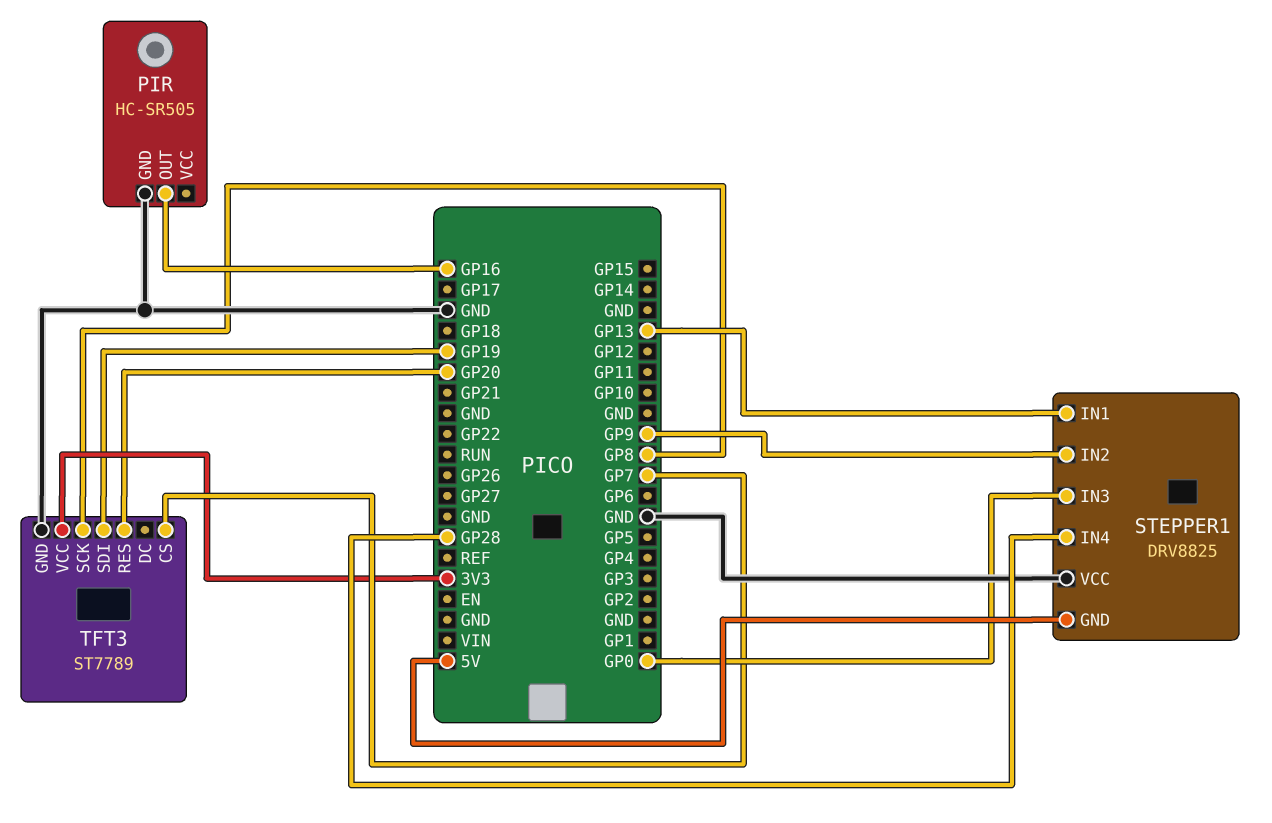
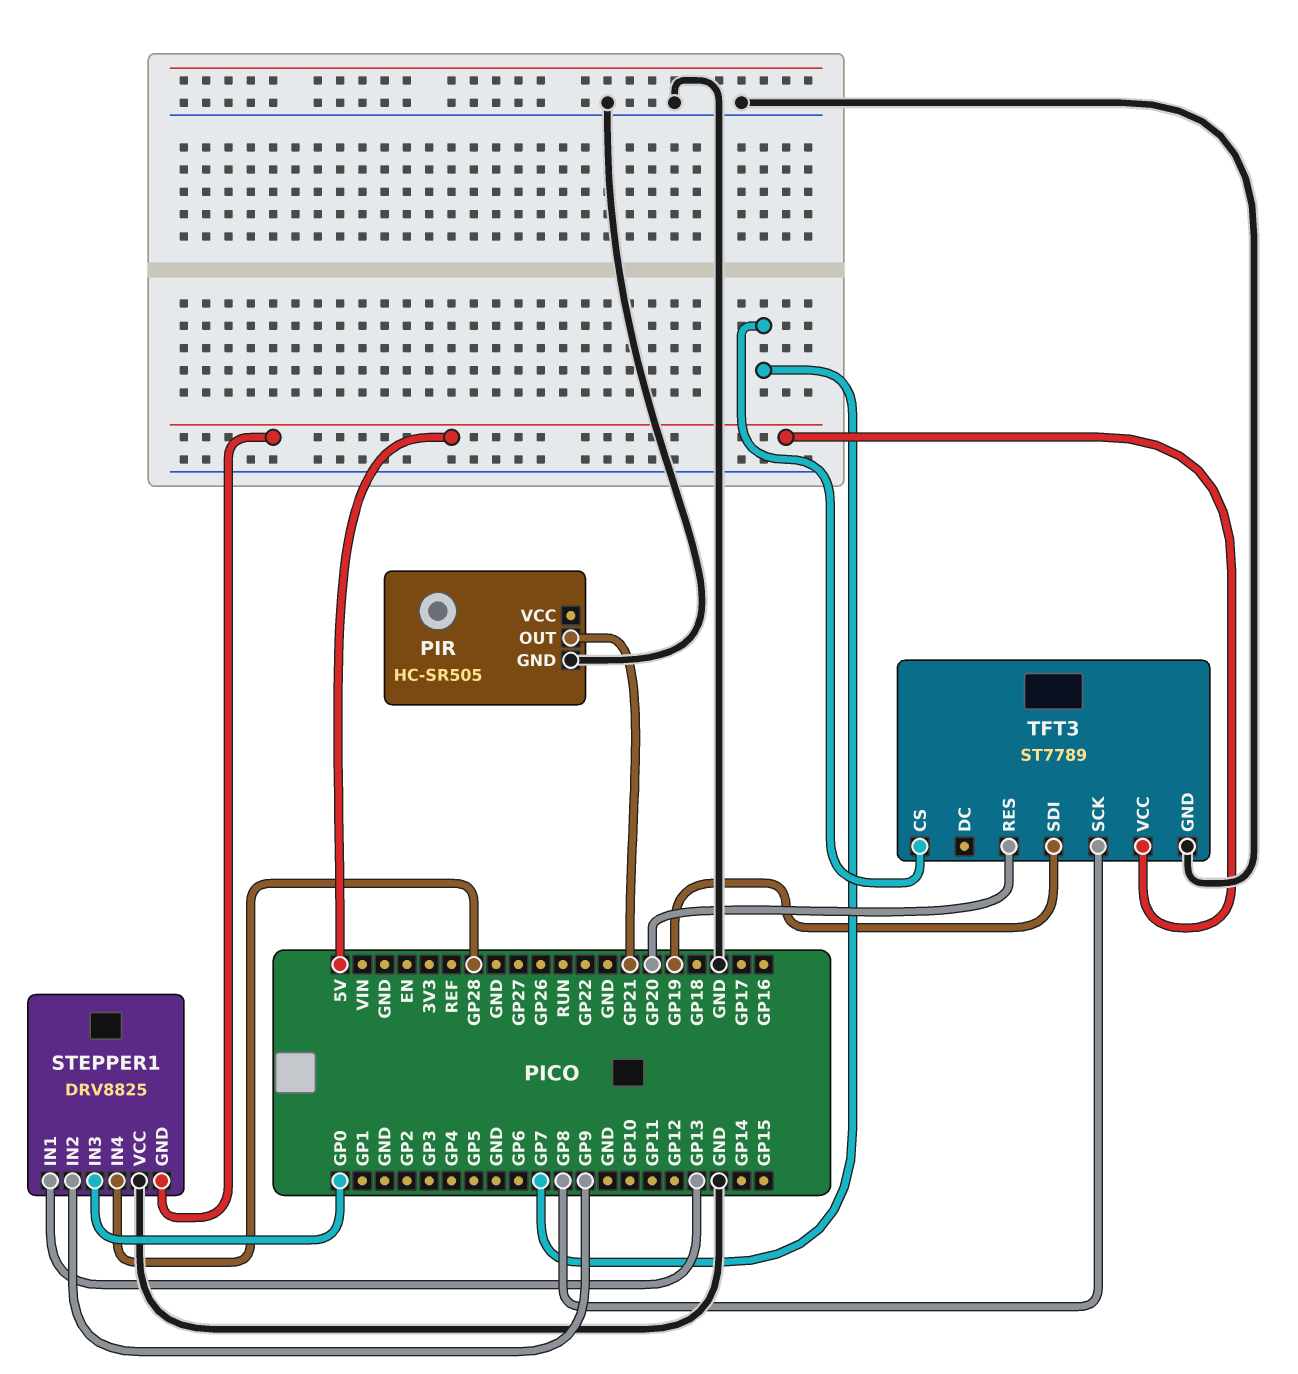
PIR pin OUT: GP16 -> GP21
TFT3 pin VCC: 3V3 -> 5V

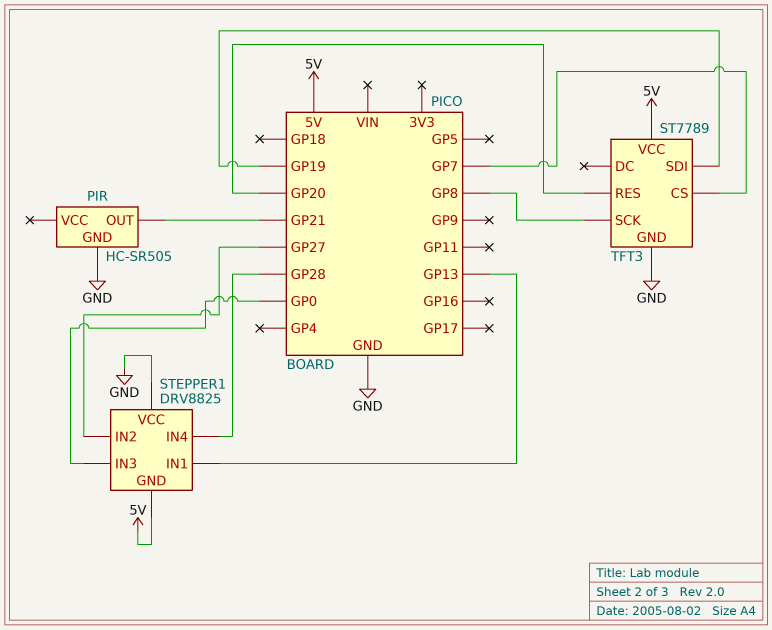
STEPPER1 pin IN2: GP9 -> GP27

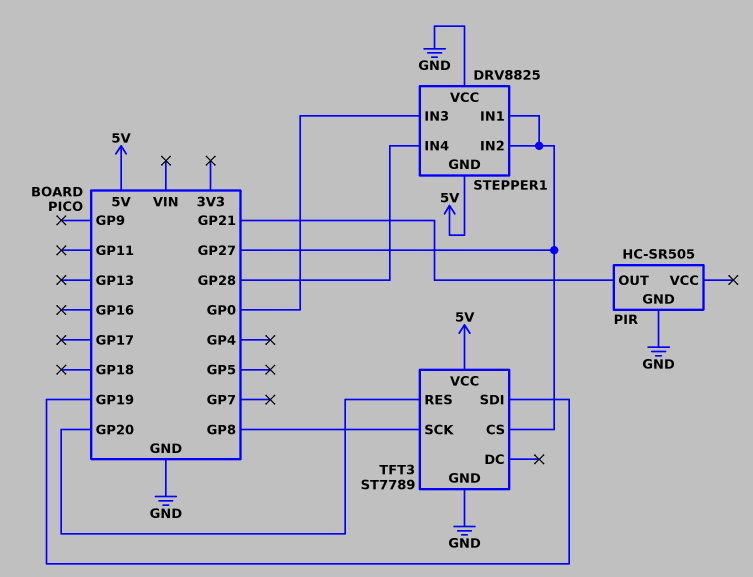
STEPPER1 pin IN1: GP13 -> GP27
TFT3 pin CS: GP7 -> GP27

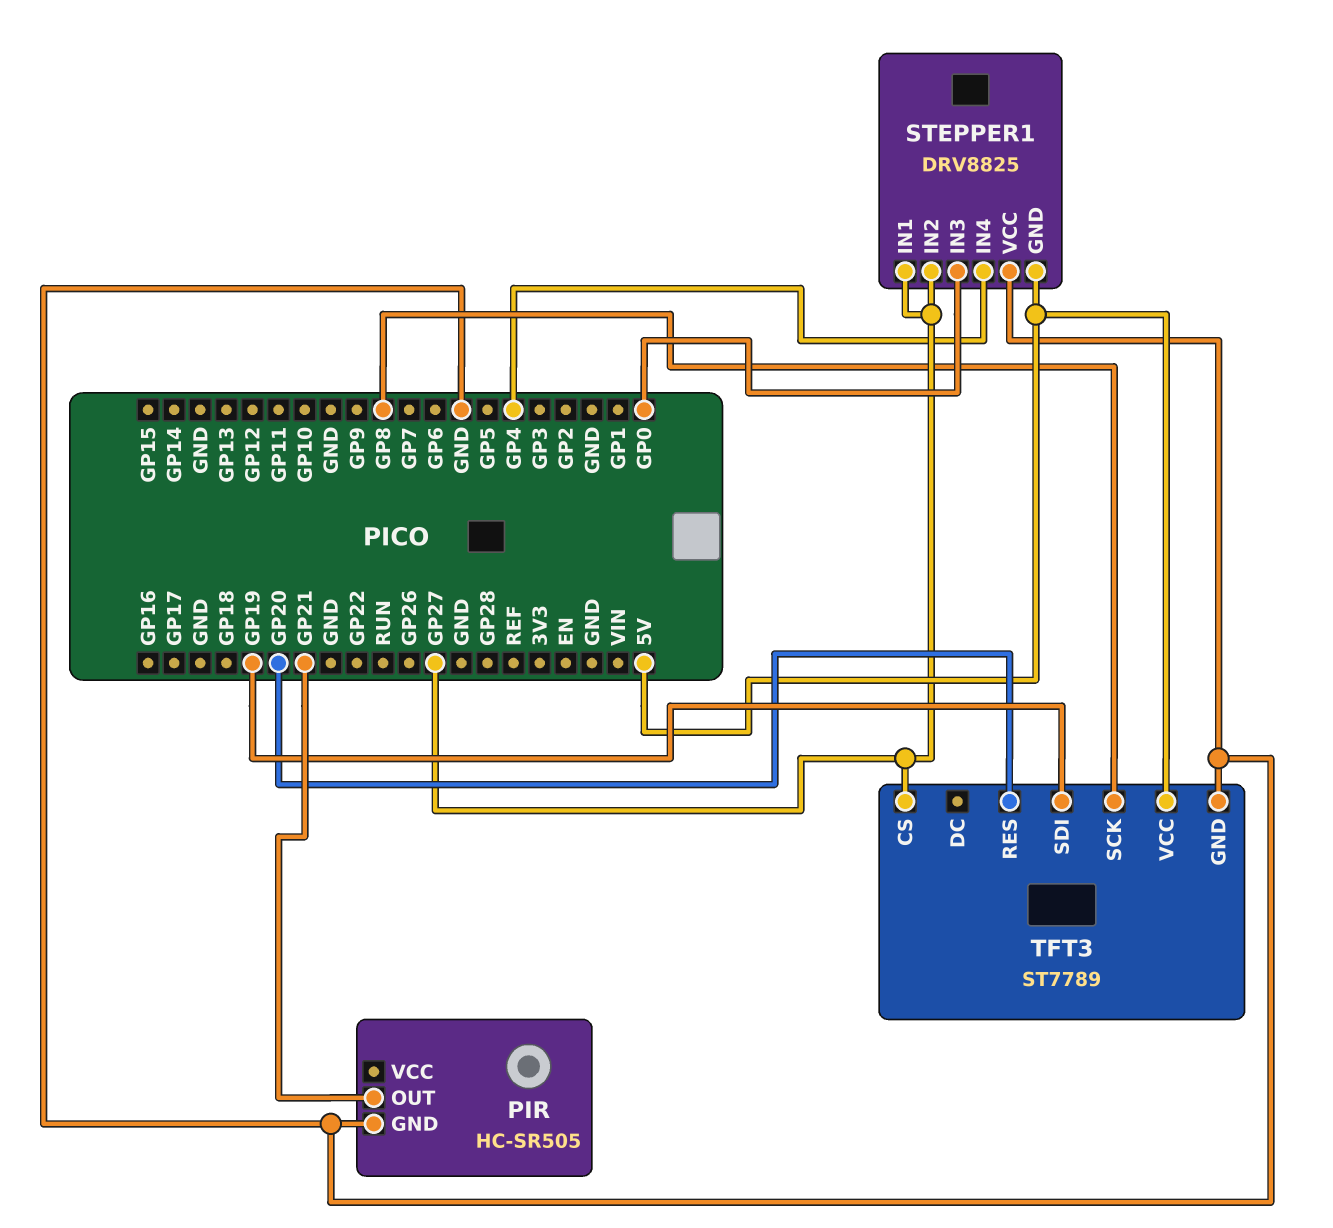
STEPPER1 pin IN4: GP28 -> GP4

